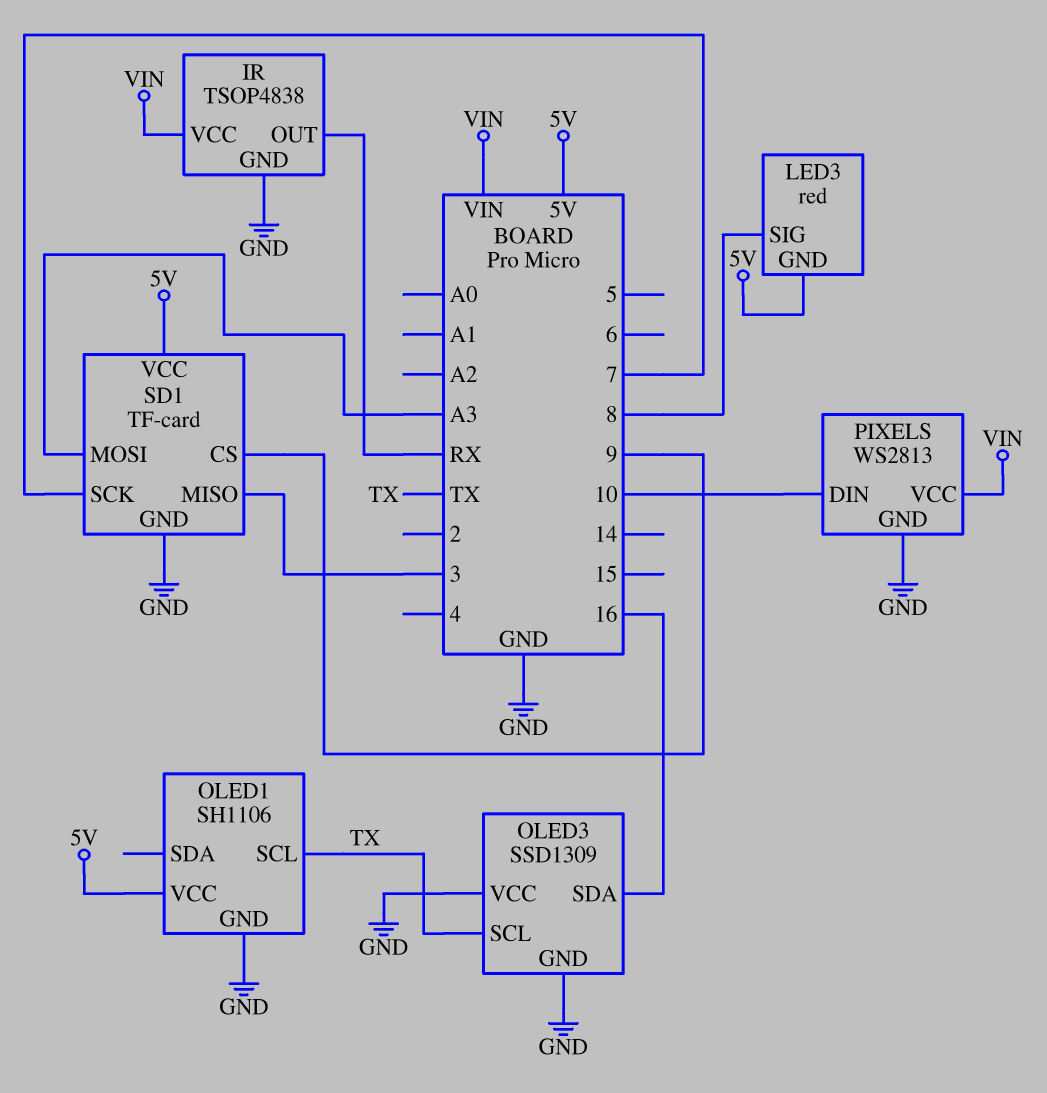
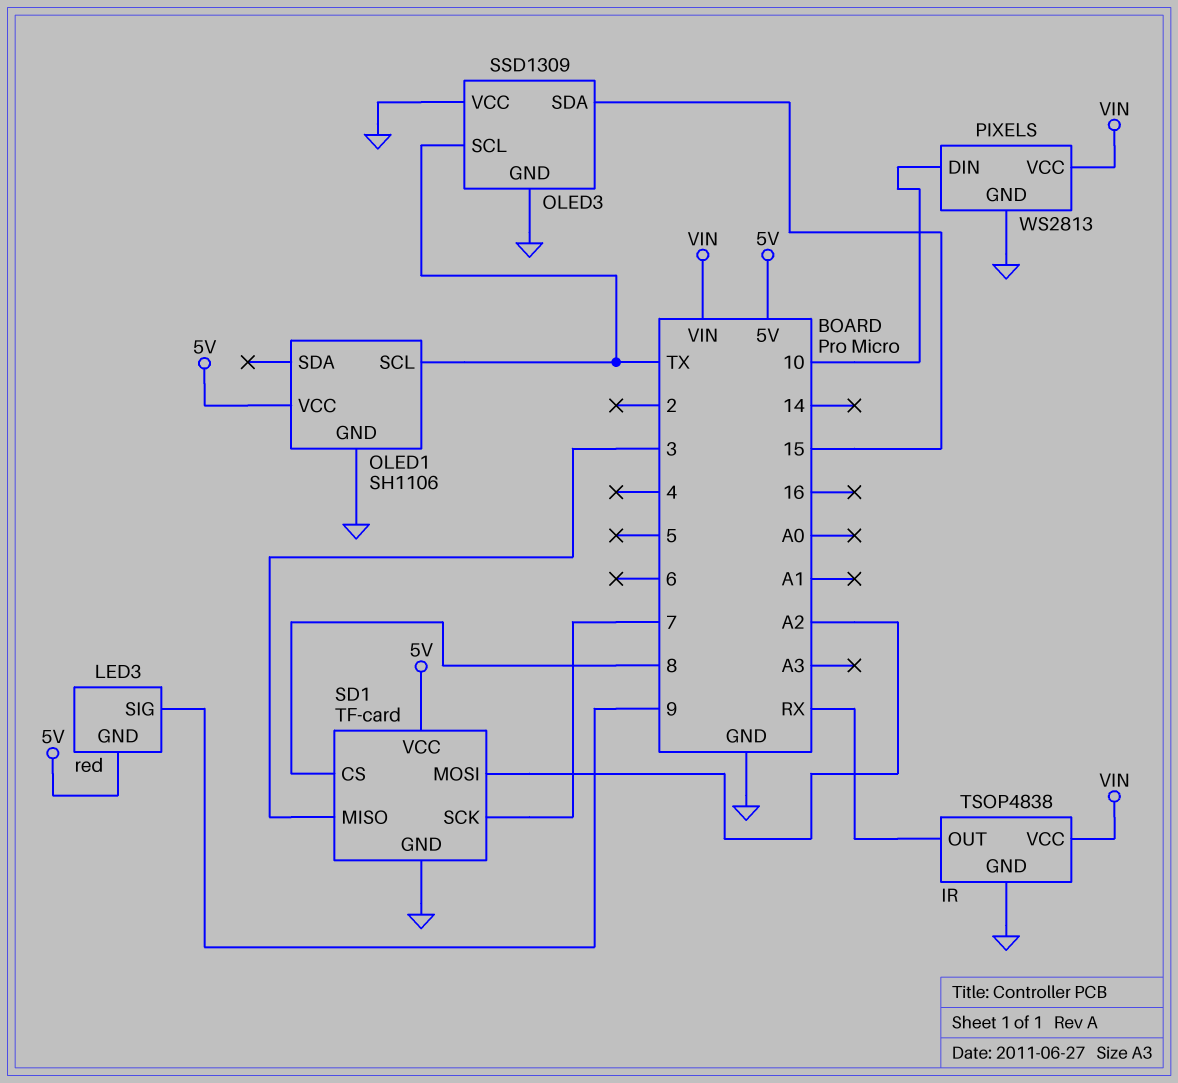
LED3 pin SIG: 8 -> 9
OLED3 pin SDA: 16 -> 15
SD1 pin CS: 9 -> 8
SD1 pin MOSI: A3 -> A2

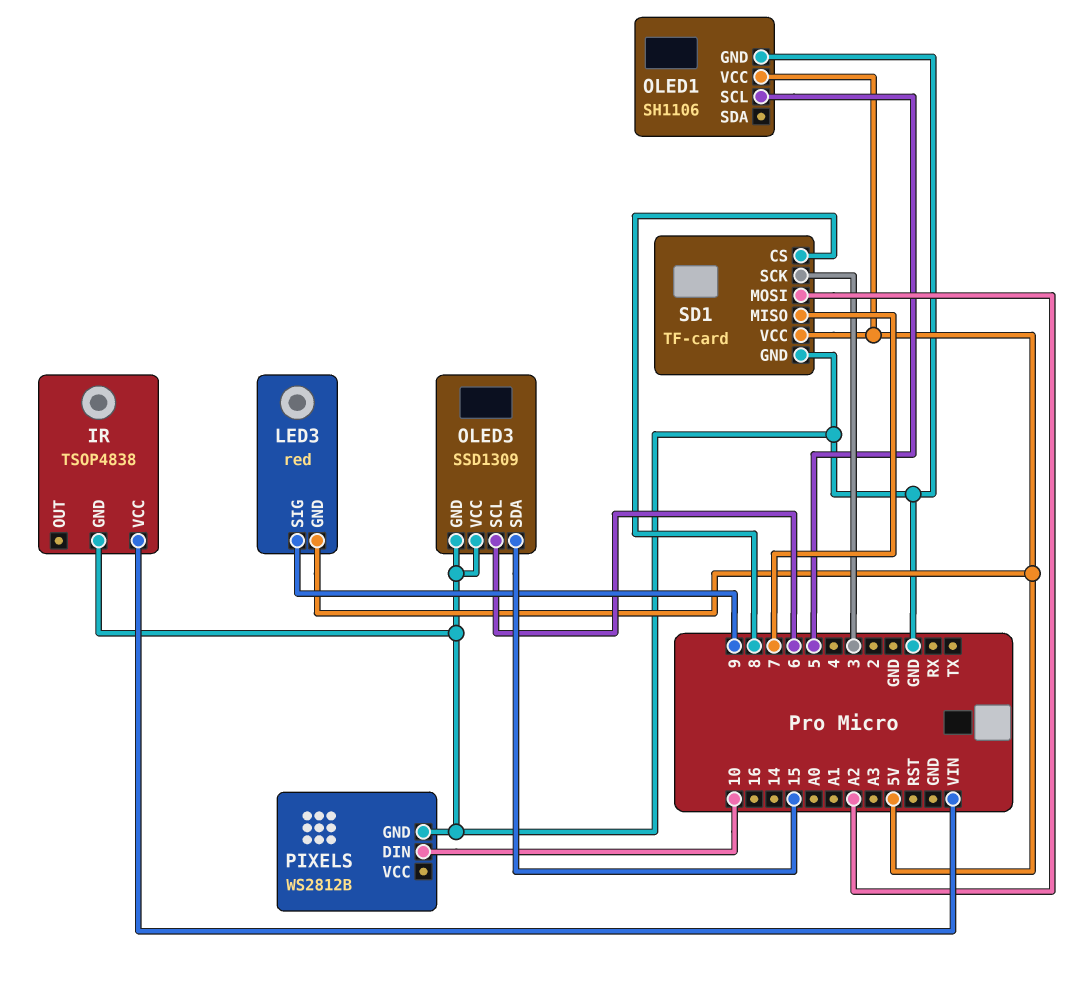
IR pin OUT: RX -> none
OLED1 pin SCL: TX -> 5
OLED3 pin SCL: TX -> 6
PIXELS: WS2813 -> WS2812B
PIXELS pin VCC: VIN -> none
SD1 pin MISO: 3 -> 7
SD1 pin SCK: 7 -> 3

